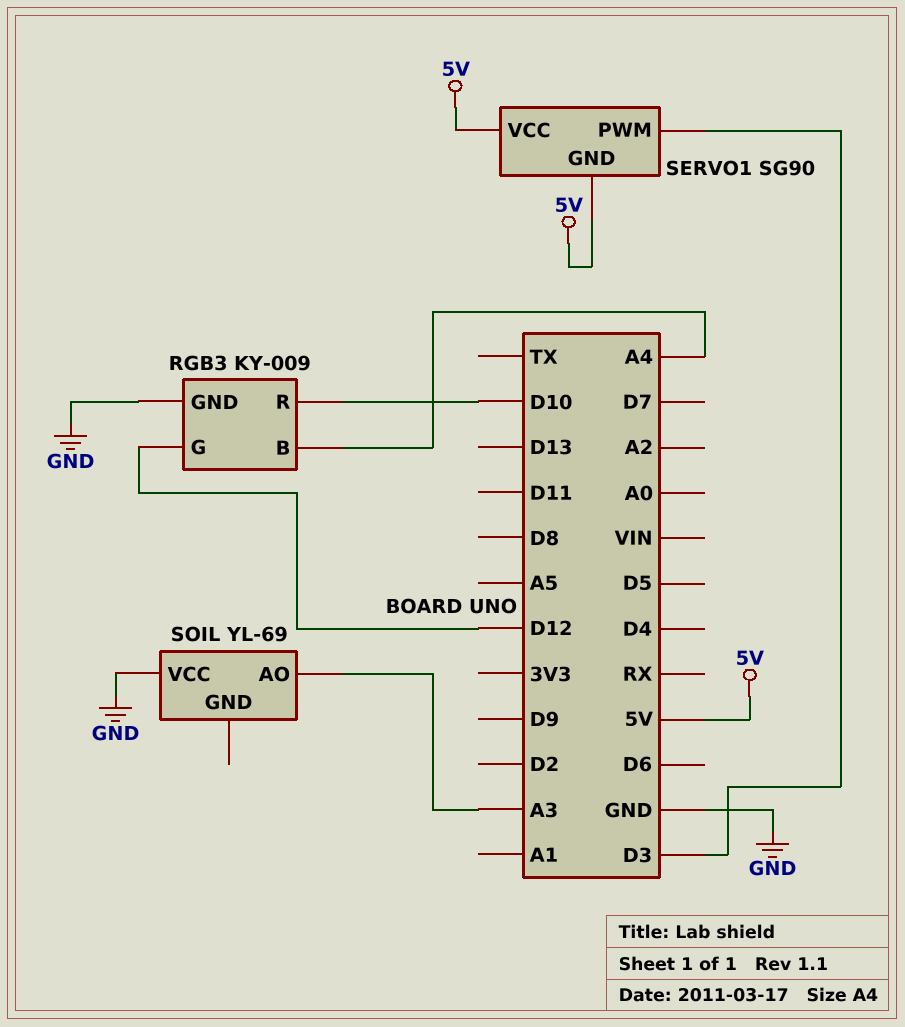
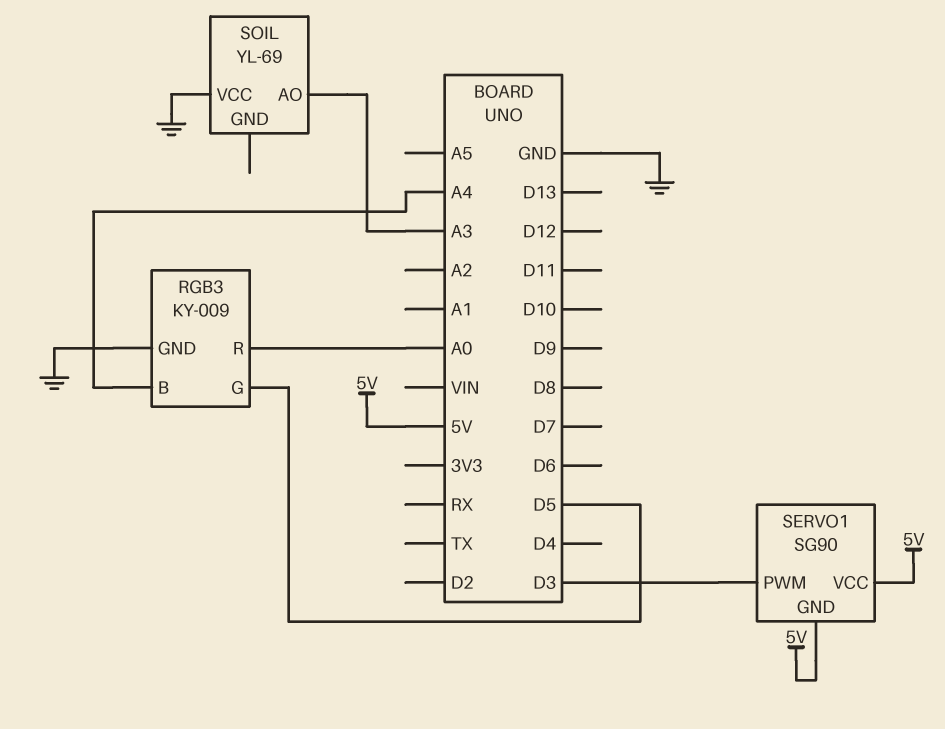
RGB3 pin G: D12 -> D5
RGB3 pin R: D10 -> A0

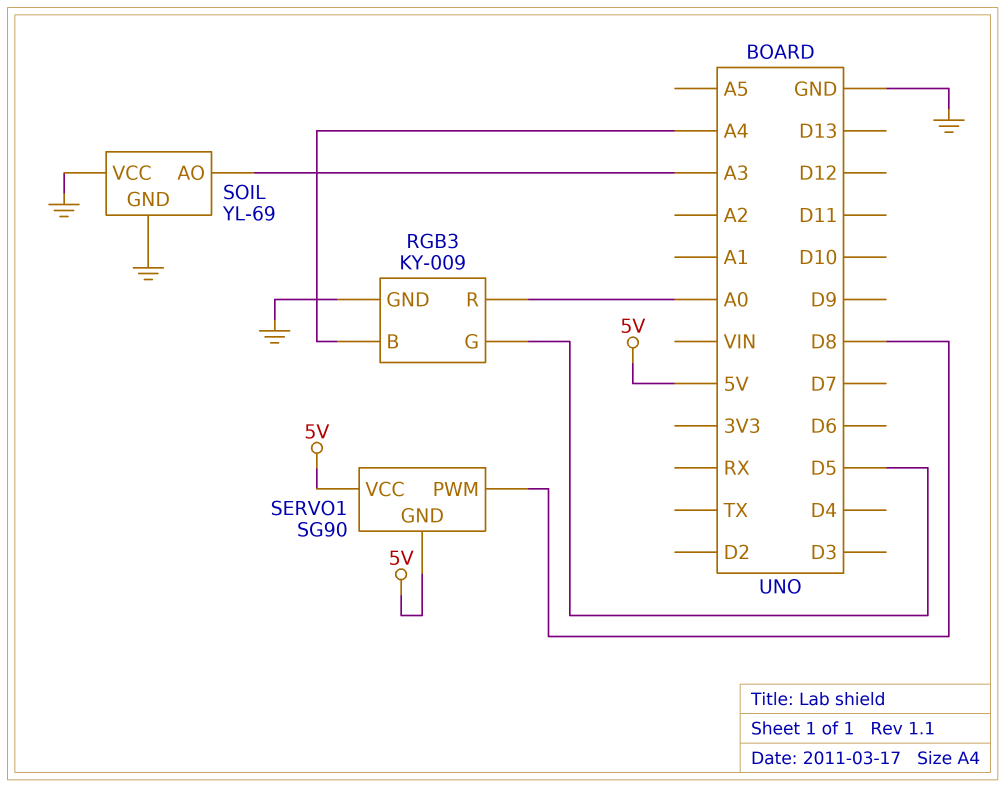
SERVO1 pin PWM: D3 -> D8
SOIL pin GND: none -> GND

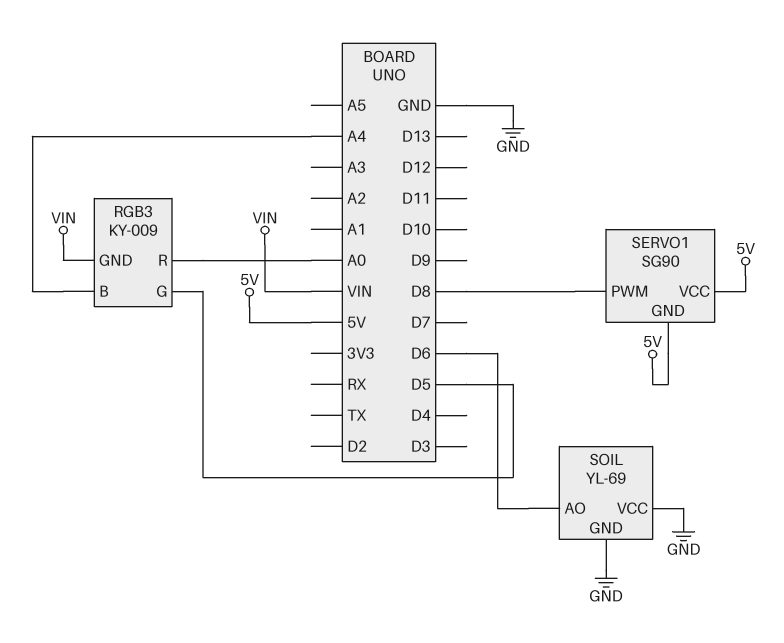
RGB3 pin GND: GND -> VIN
SOIL pin AO: A3 -> D6

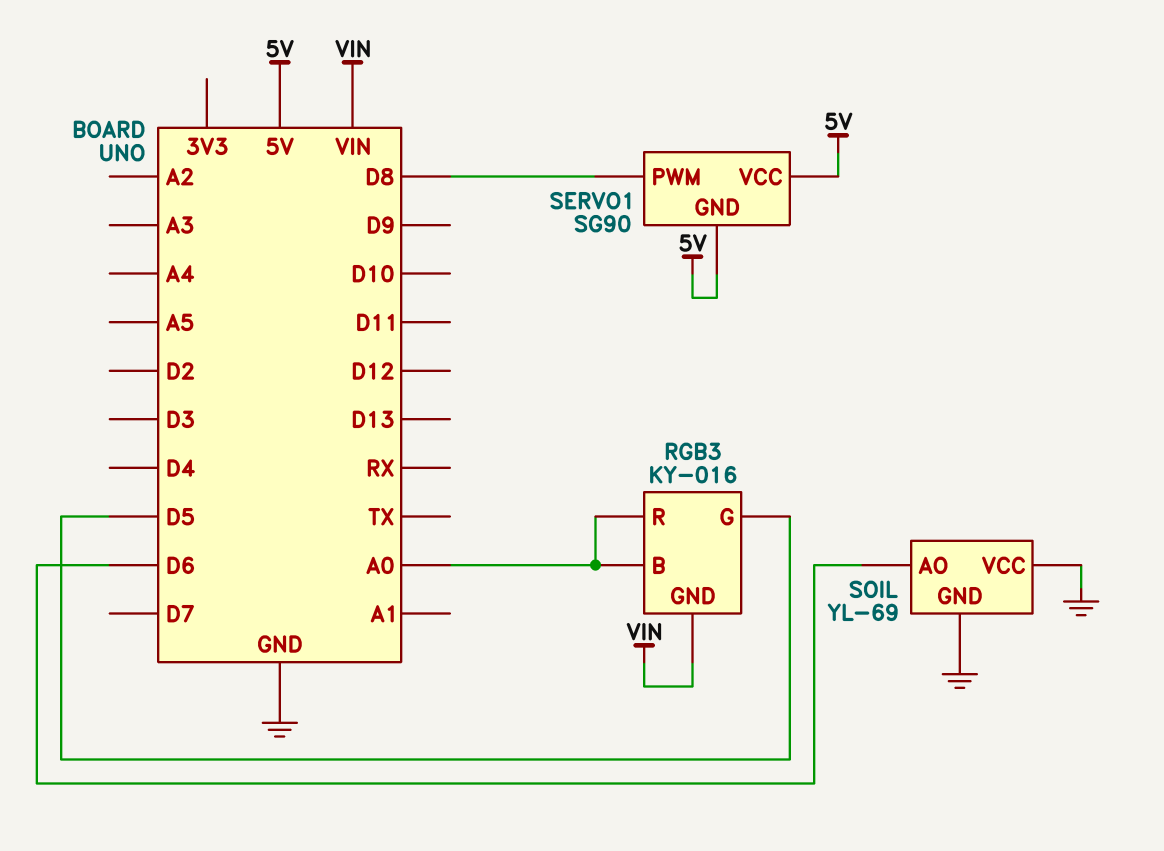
RGB3: KY-009 -> KY-016
RGB3 pin B: A4 -> A0

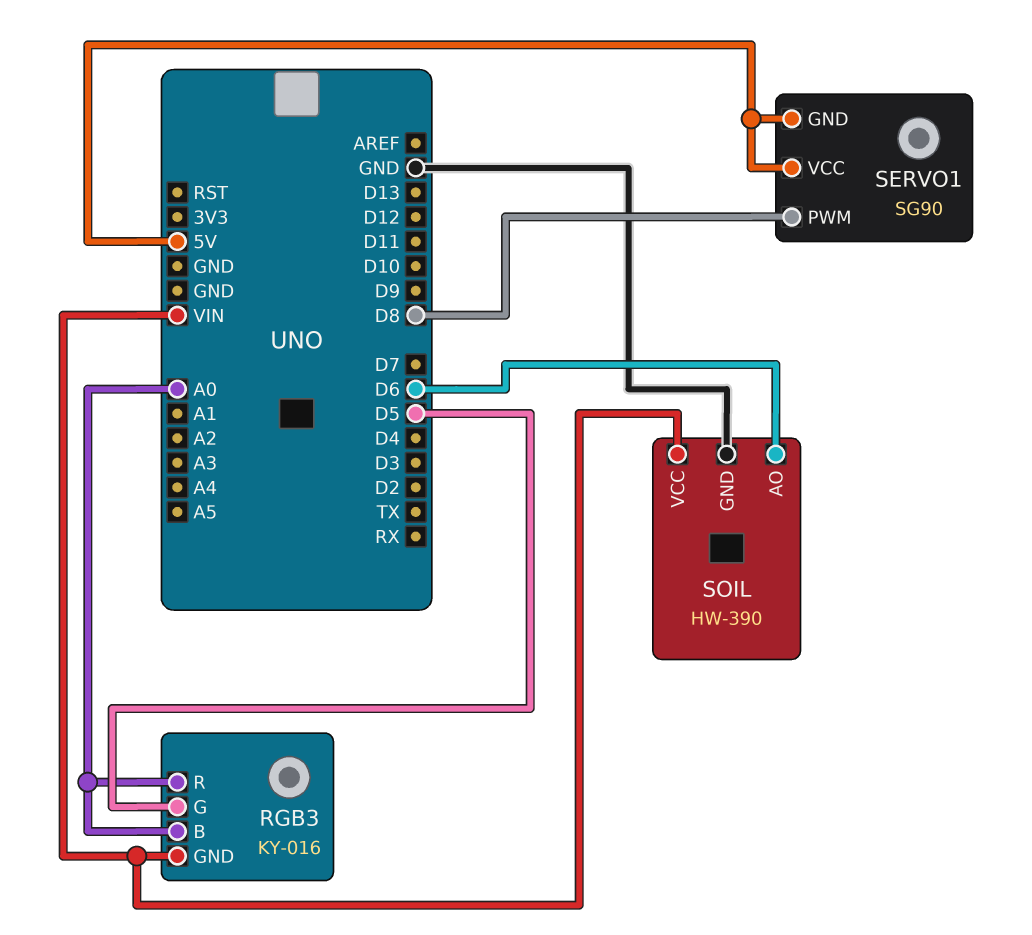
SOIL: YL-69 -> HW-390
SOIL pin VCC: GND -> VIN

